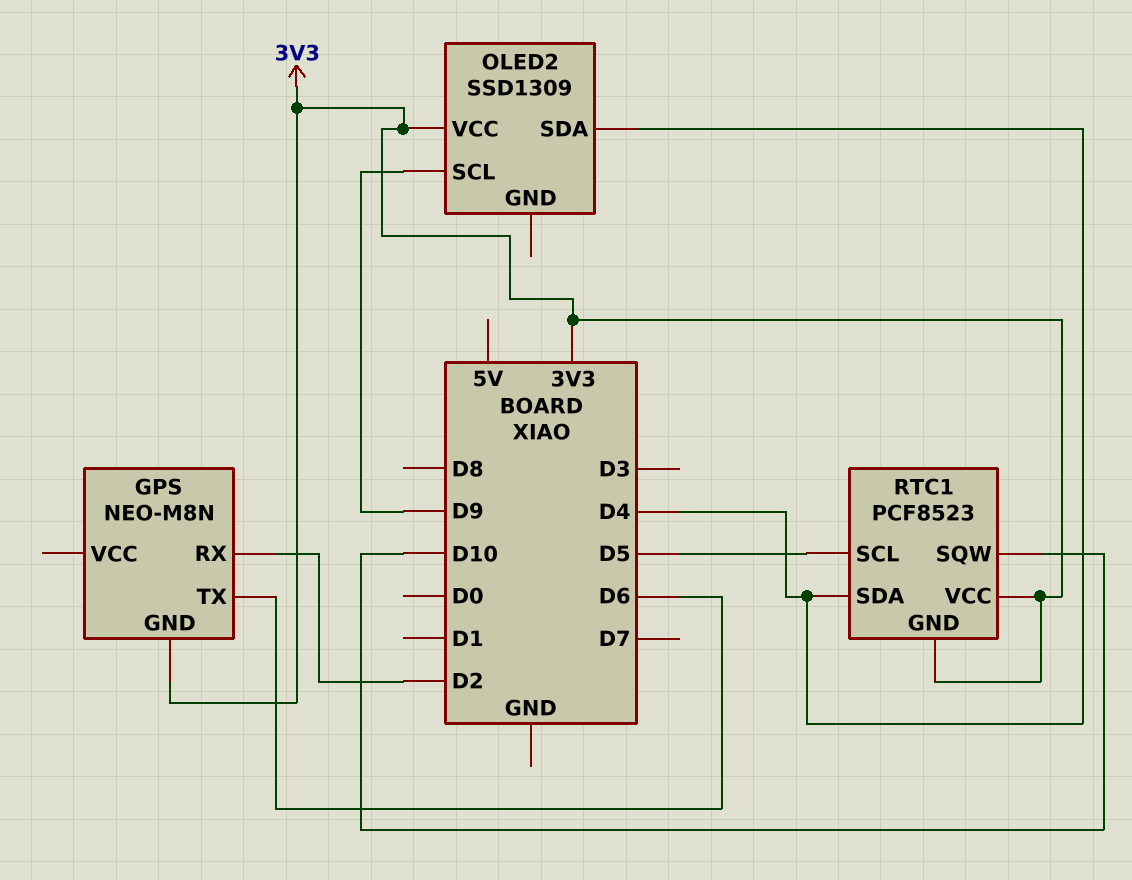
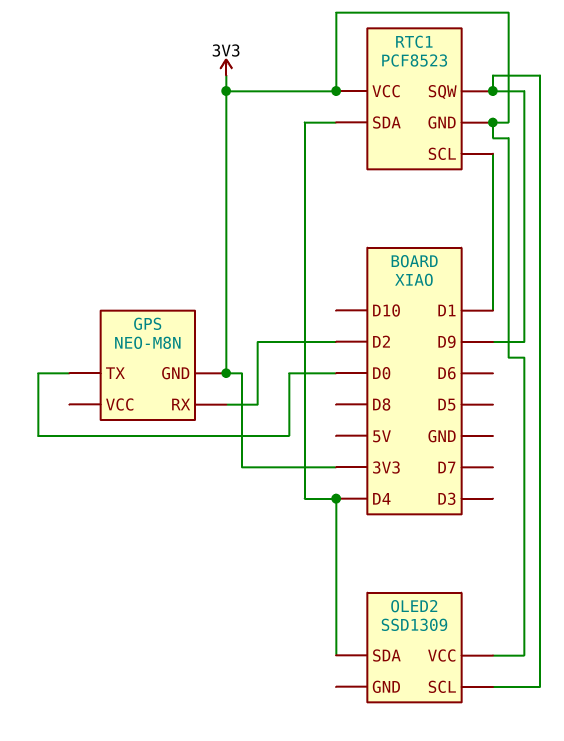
GPS pin TX: D6 -> D0
RTC1 pin SCL: D5 -> D1
RTC1 pin SQW: D10 -> D9

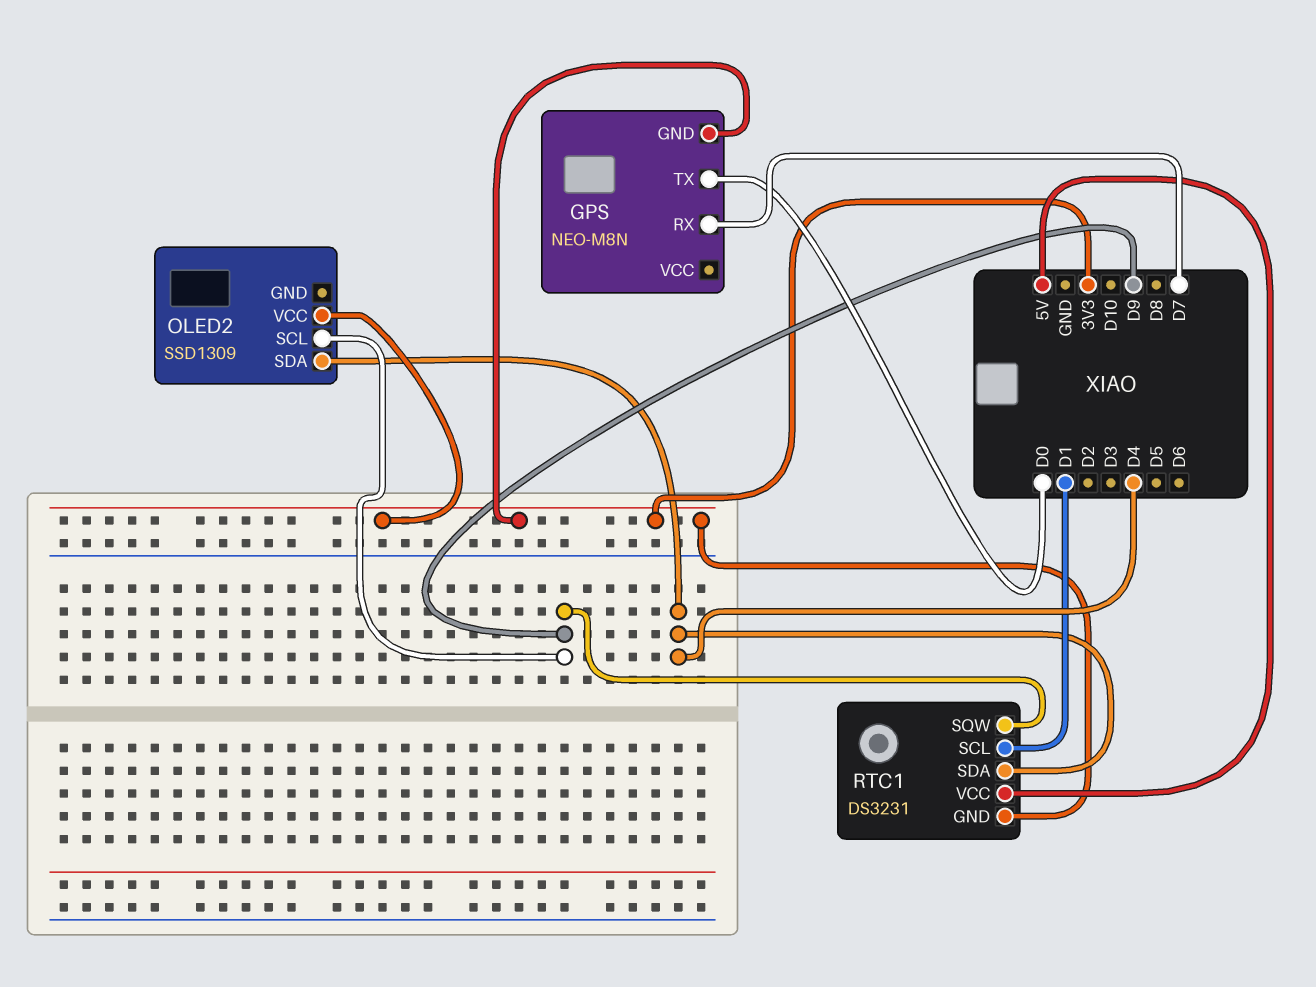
GPS pin RX: D2 -> D7
RTC1: PCF8523 -> DS3231
RTC1 pin VCC: 3V3 -> 5V

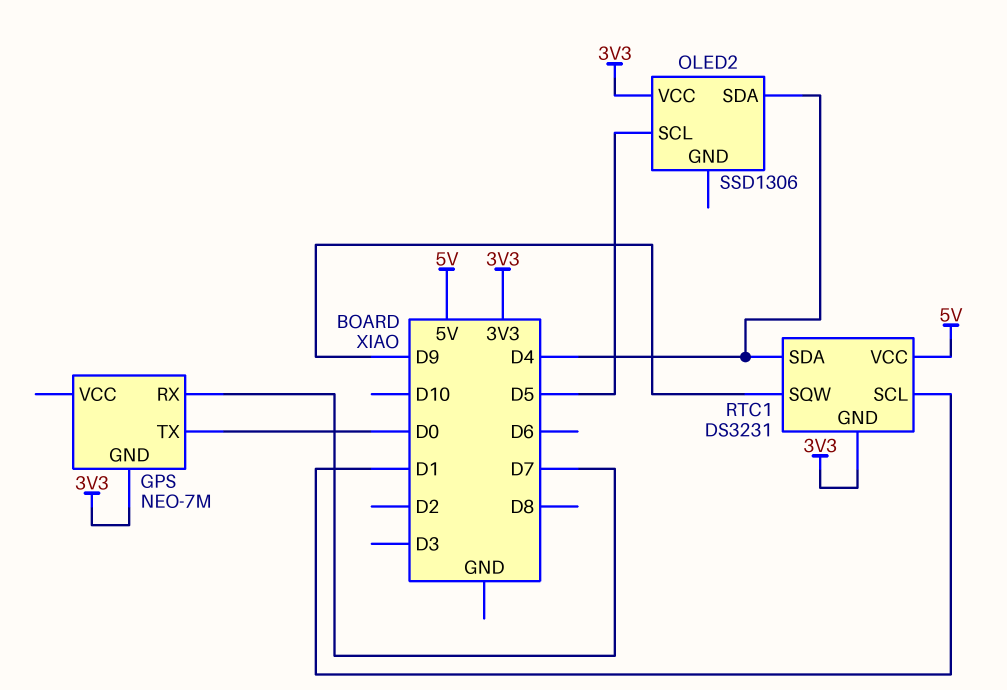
GPS: NEO-M8N -> NEO-7M
OLED2: SSD1309 -> SSD1306
OLED2 pin SCL: D9 -> D5

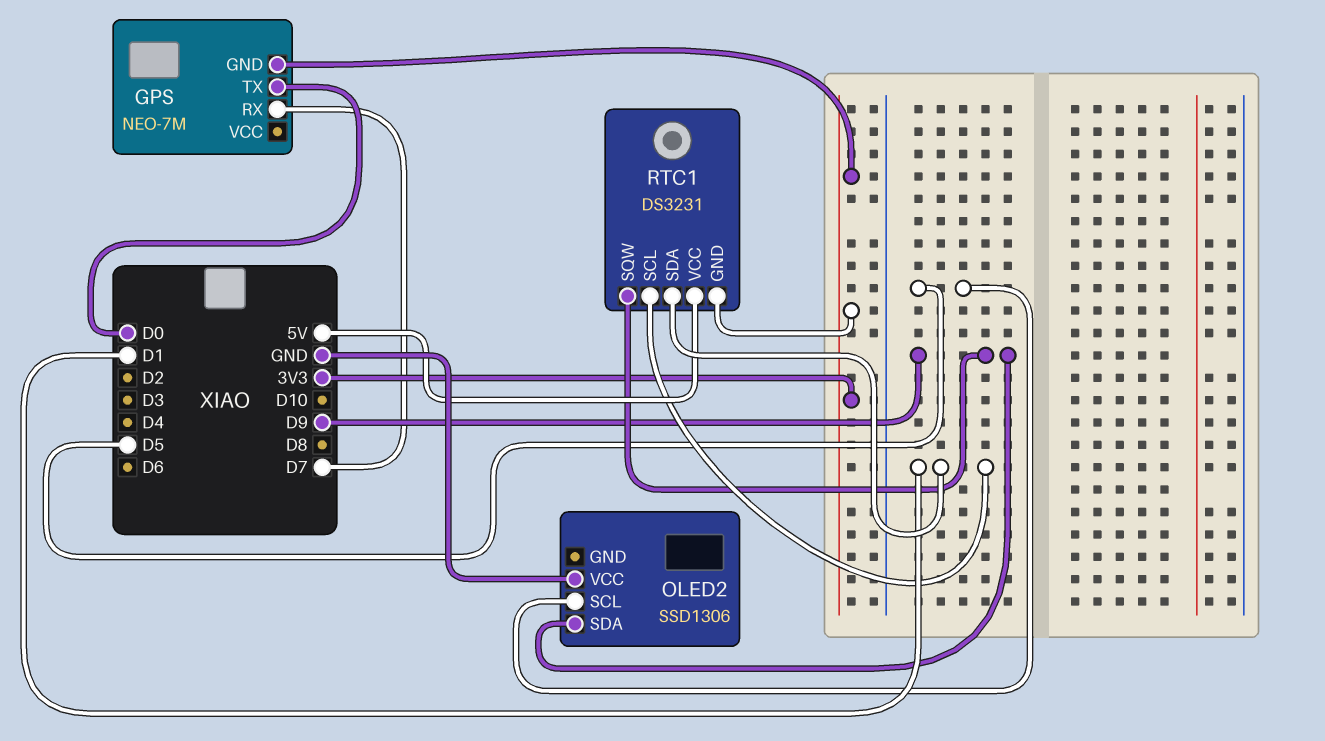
OLED2 pin SDA: D4 -> D9
OLED2 pin VCC: 3V3 -> GND
RTC1 pin SDA: D4 -> D1

